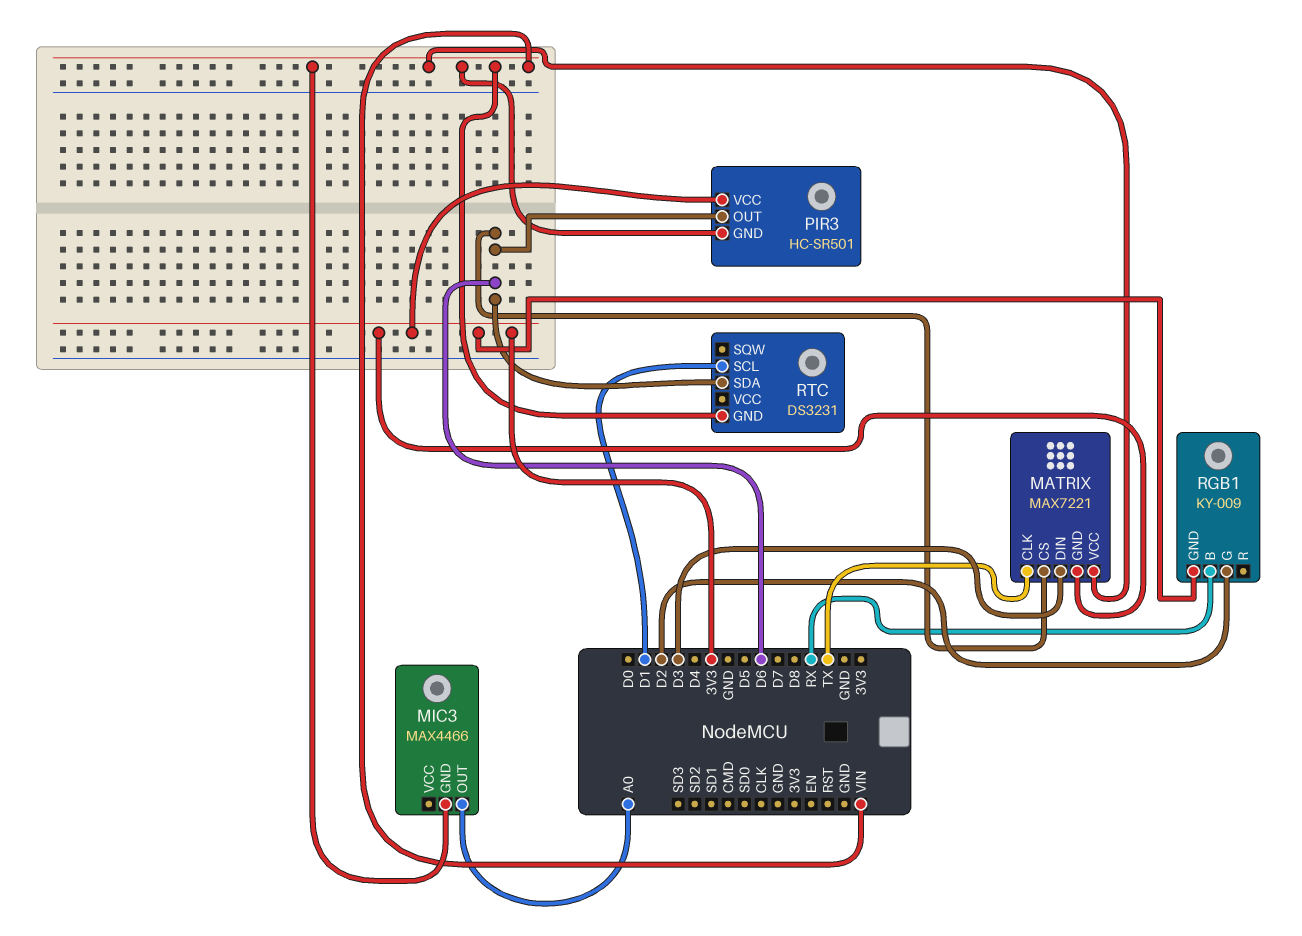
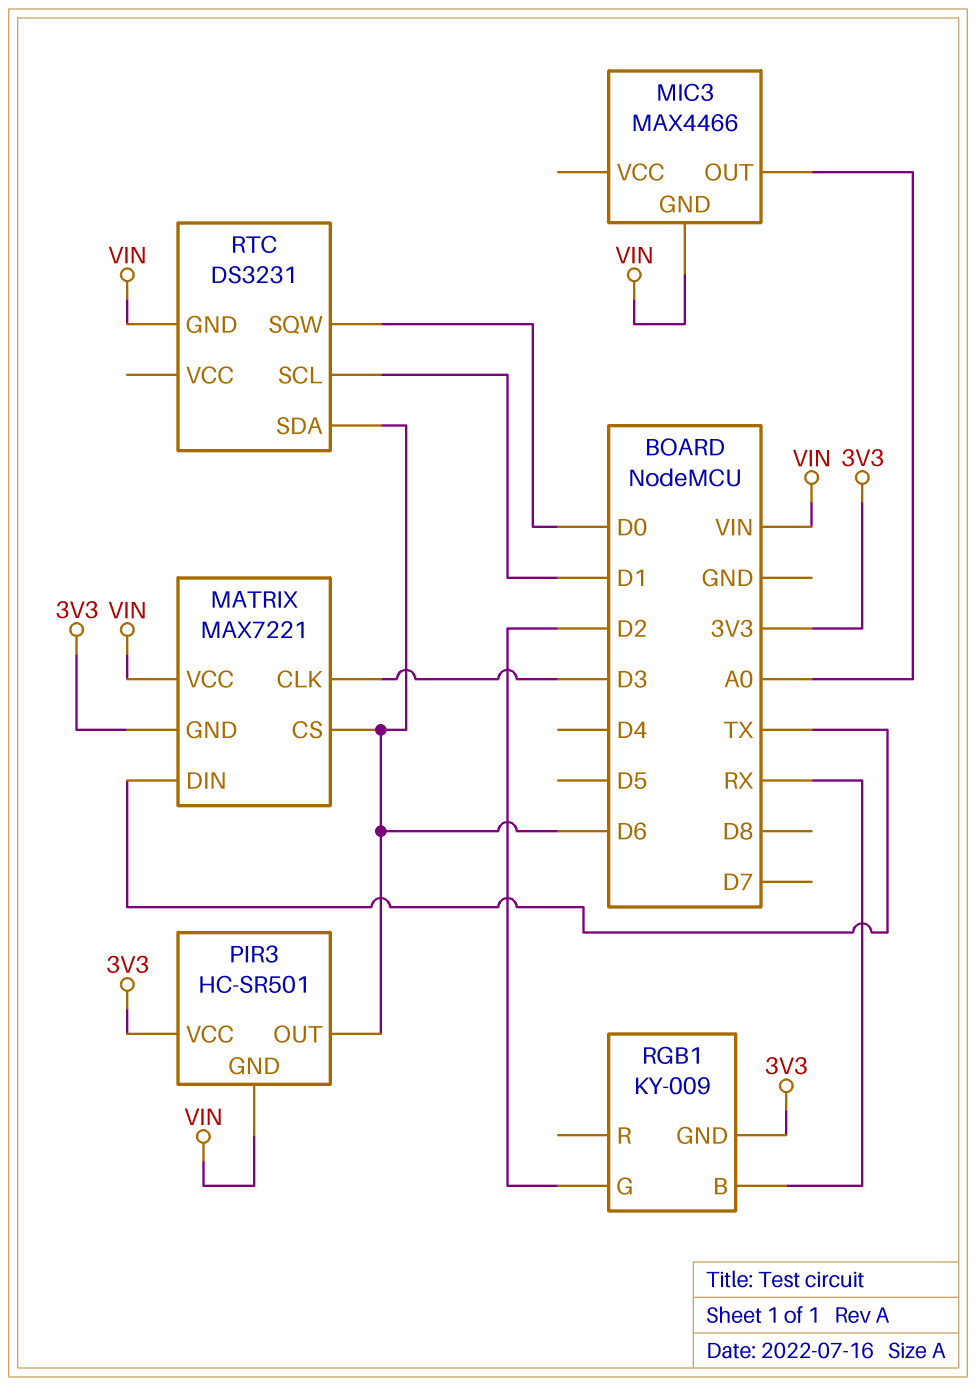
MATRIX pin CLK: TX -> D3
MATRIX pin DIN: D3 -> TX
RTC pin SQW: none -> D0

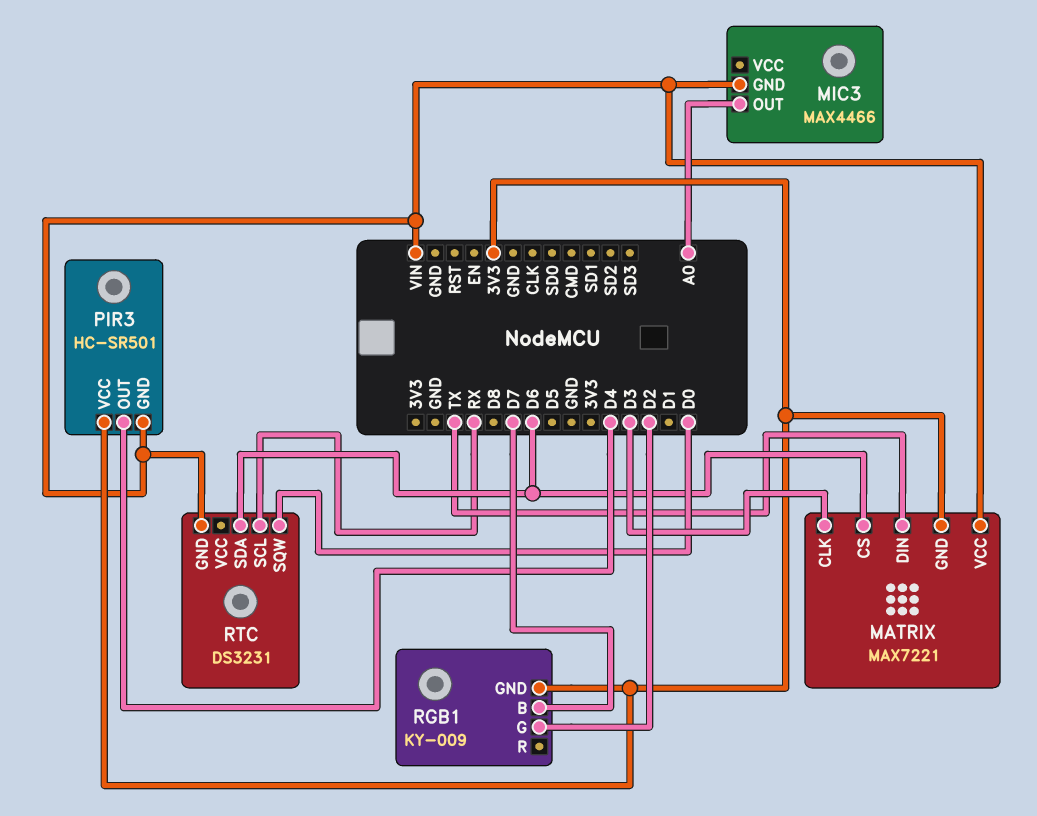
PIR3 pin OUT: D6 -> D4
RGB1 pin B: RX -> D7
RTC pin SCL: D1 -> RX

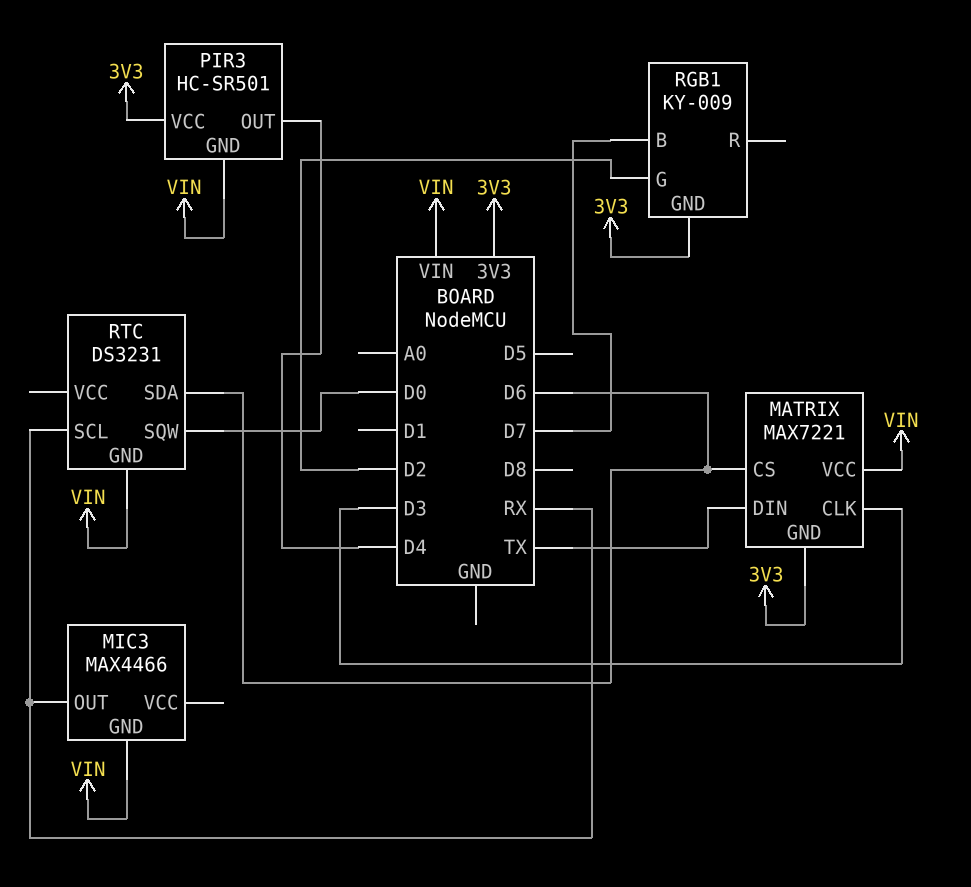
MIC3 pin OUT: A0 -> RX

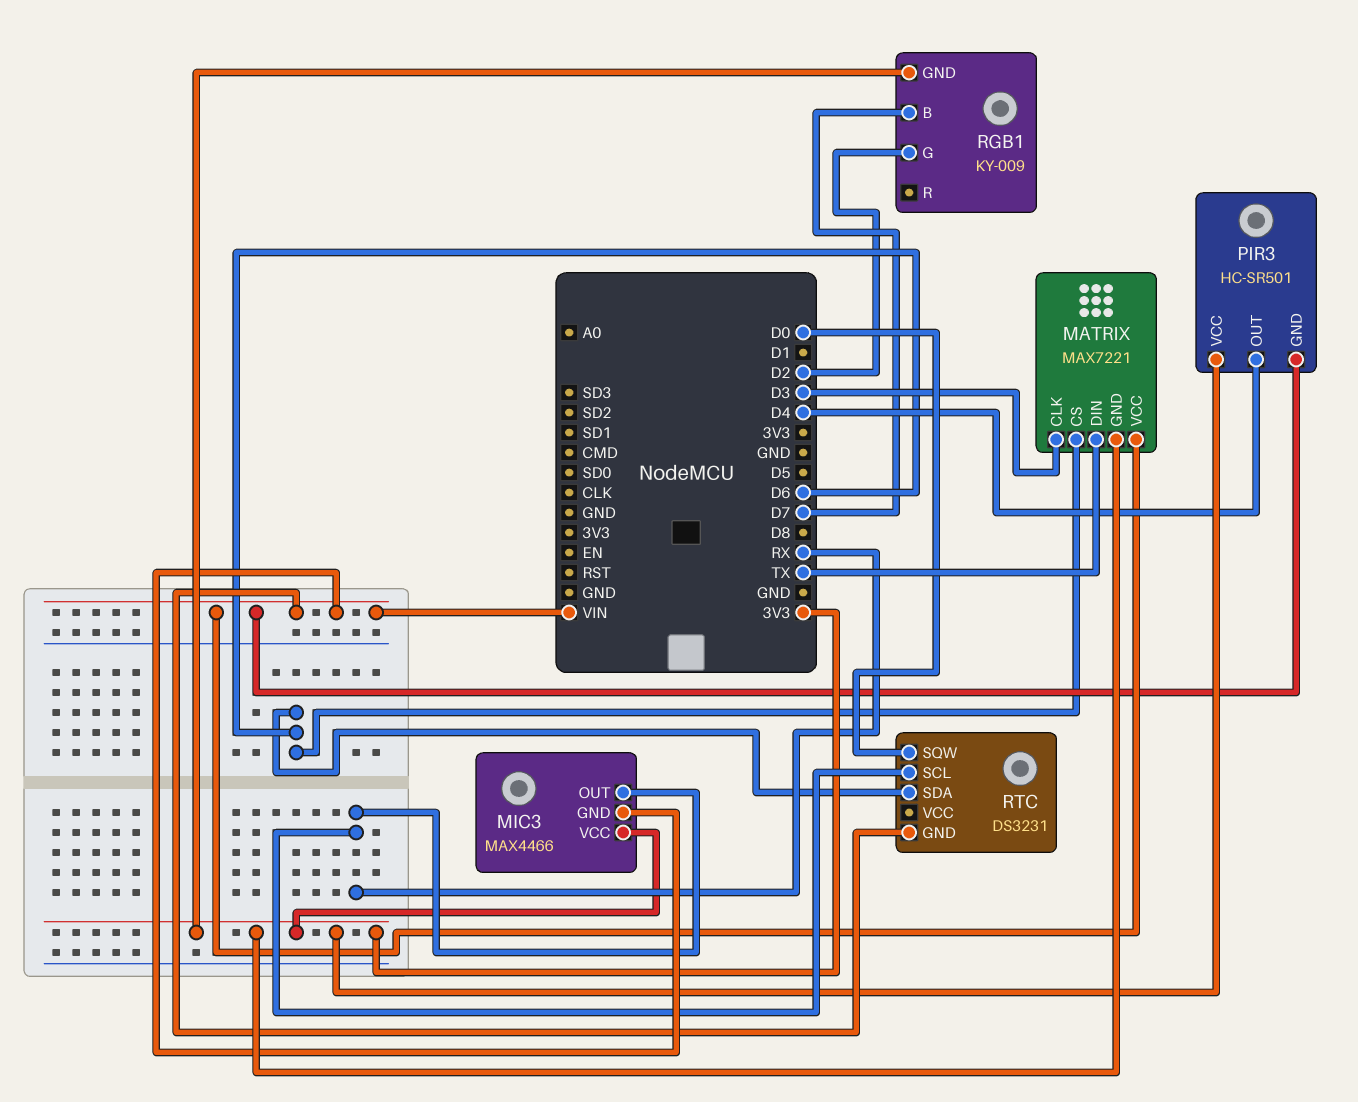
MIC3 pin VCC: none -> 3V3

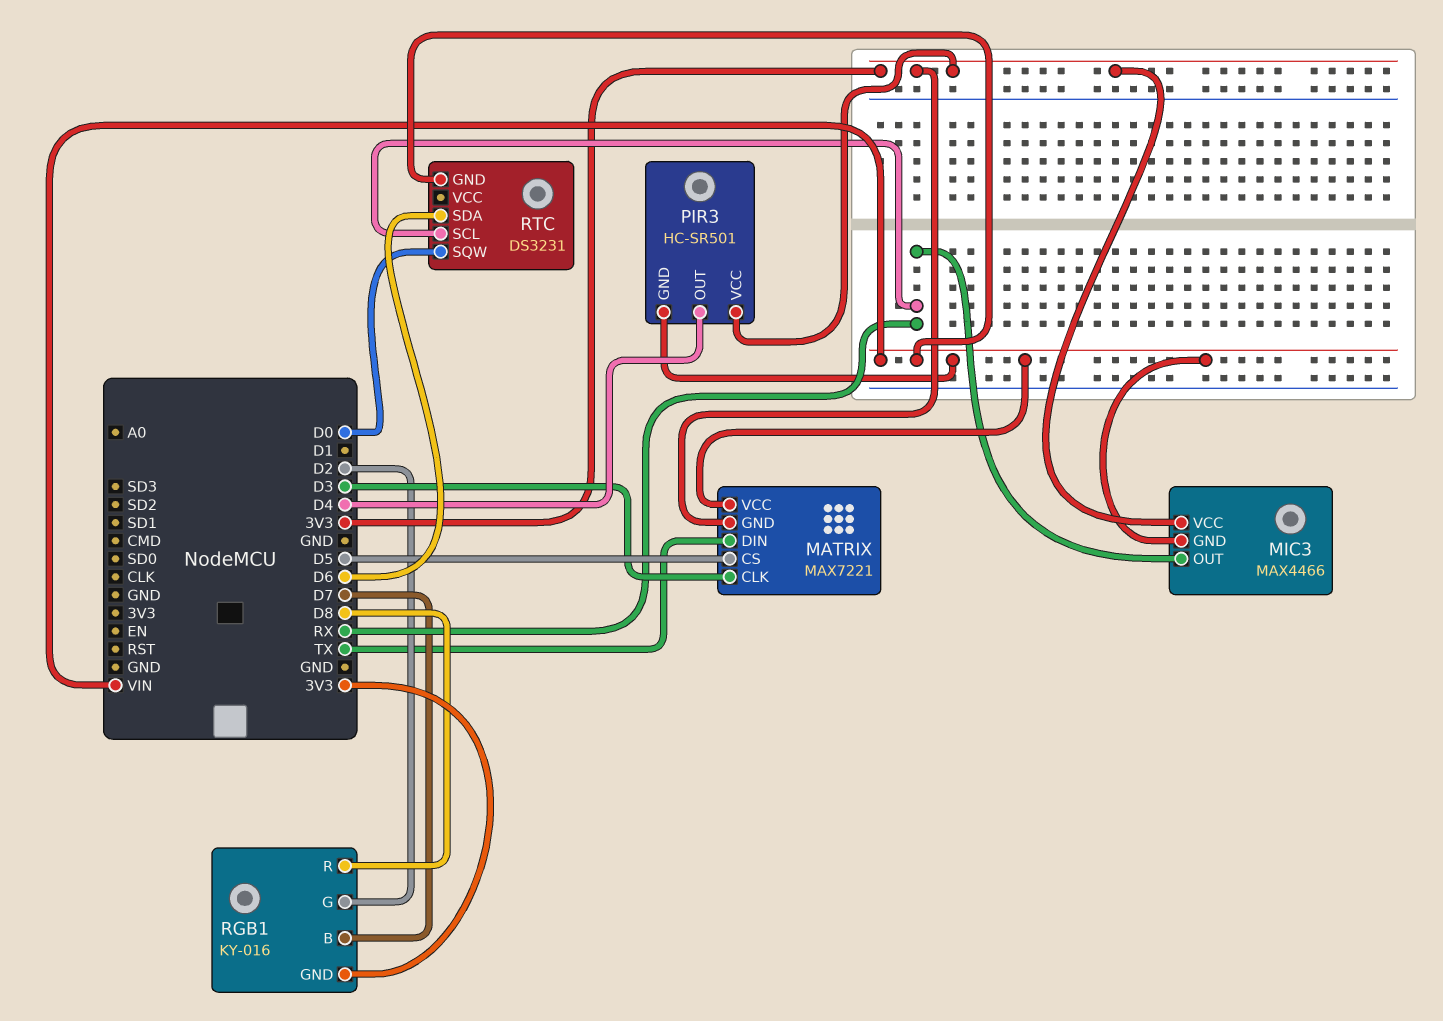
MATRIX pin CS: D6 -> D5
RGB1: KY-009 -> KY-016
RGB1 pin R: none -> D8

